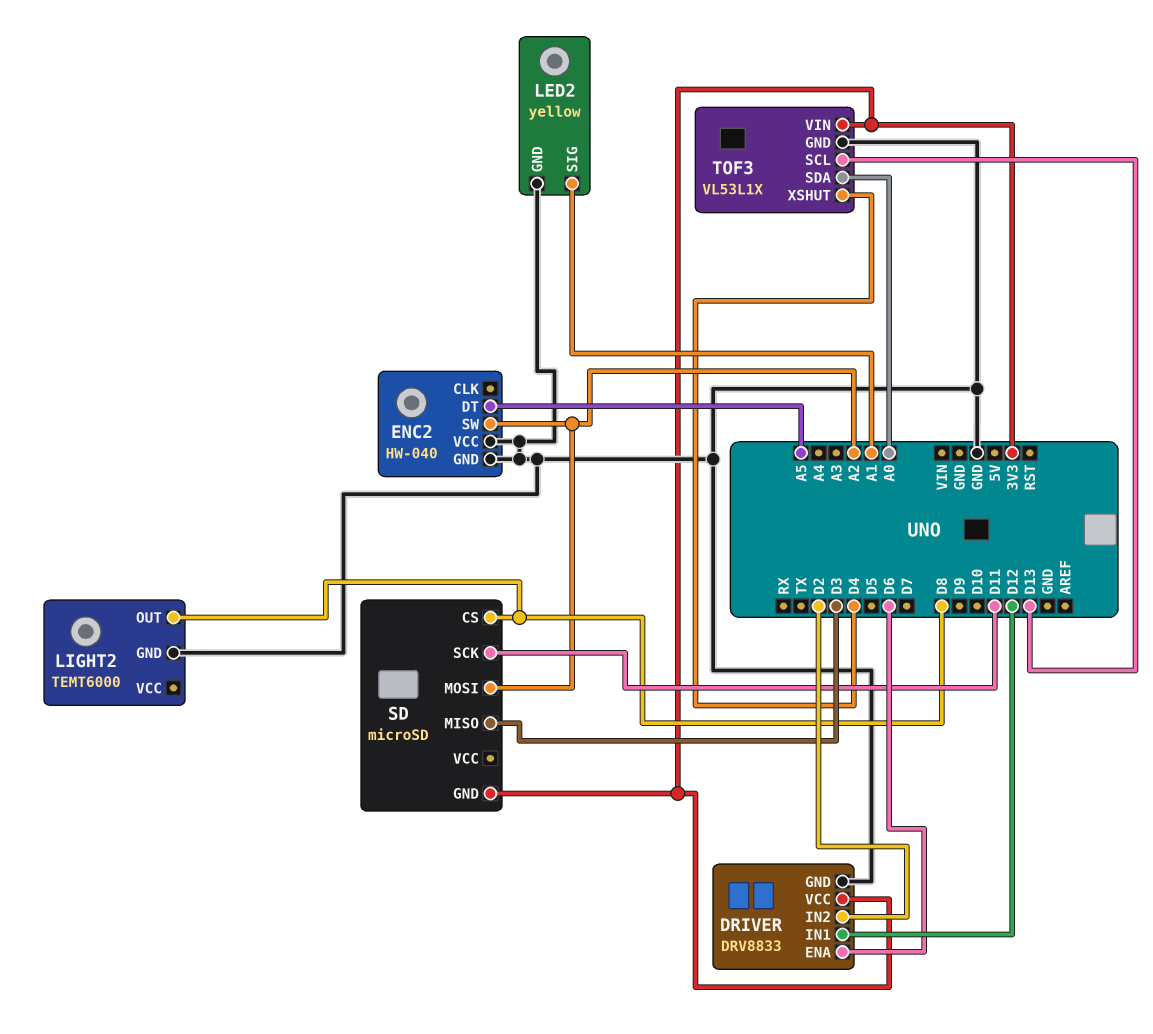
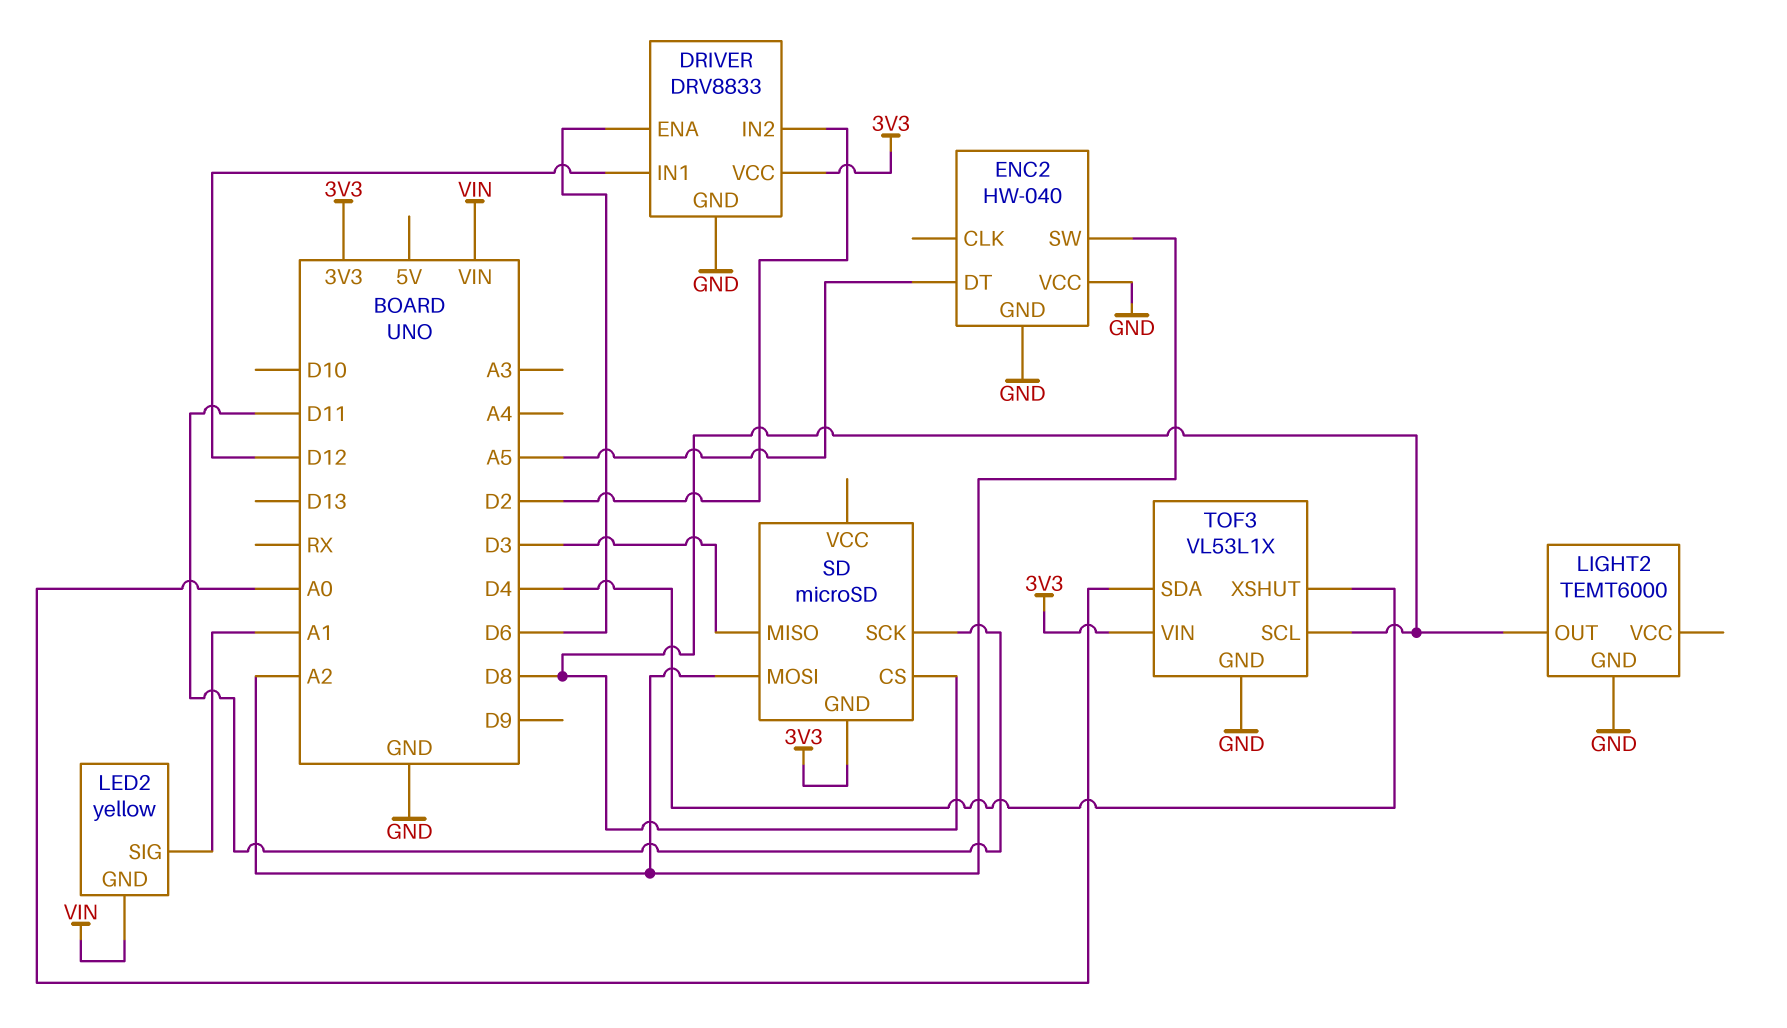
LED2 pin GND: GND -> VIN
TOF3 pin SCL: D13 -> D8

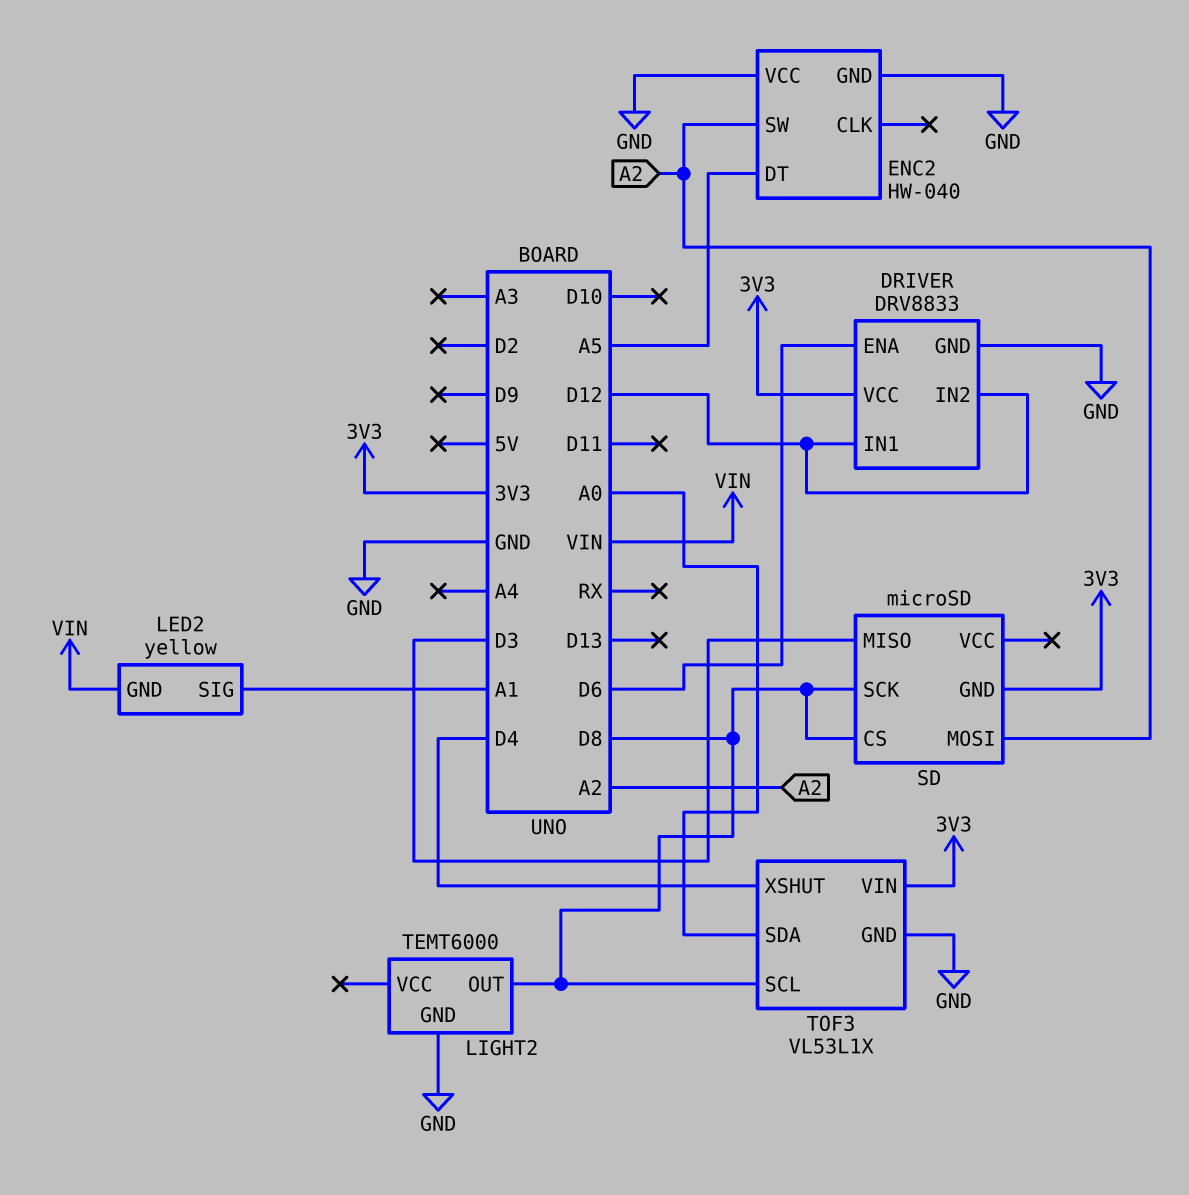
DRIVER pin IN2: D2 -> D12
SD pin SCK: D11 -> D8

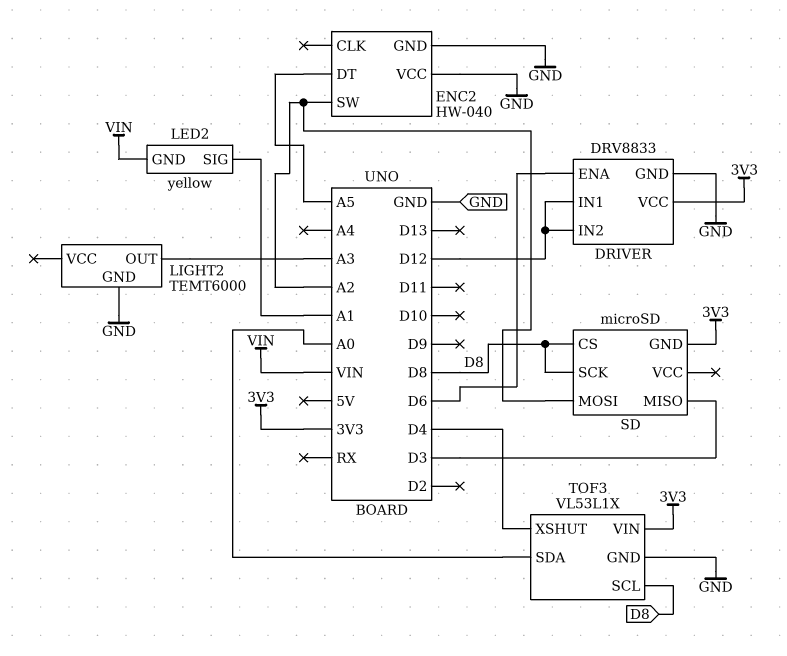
LIGHT2 pin OUT: D8 -> A3

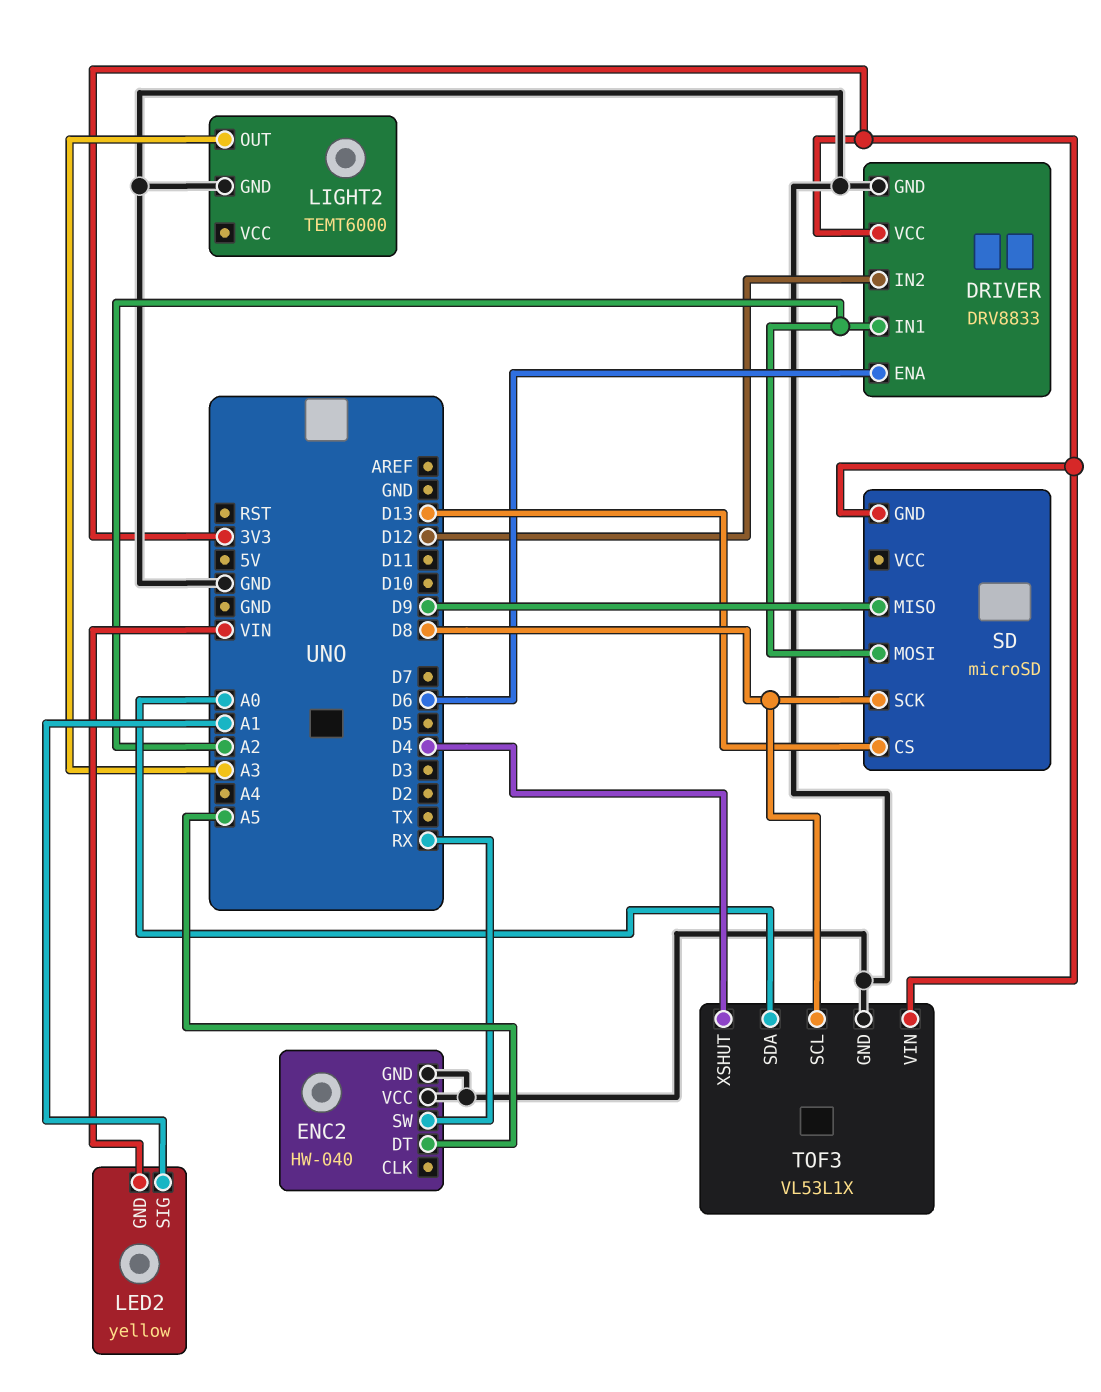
DRIVER pin IN1: D12 -> A2
ENC2 pin SW: A2 -> RX
SD pin CS: D8 -> D13
SD pin MISO: D3 -> D9

